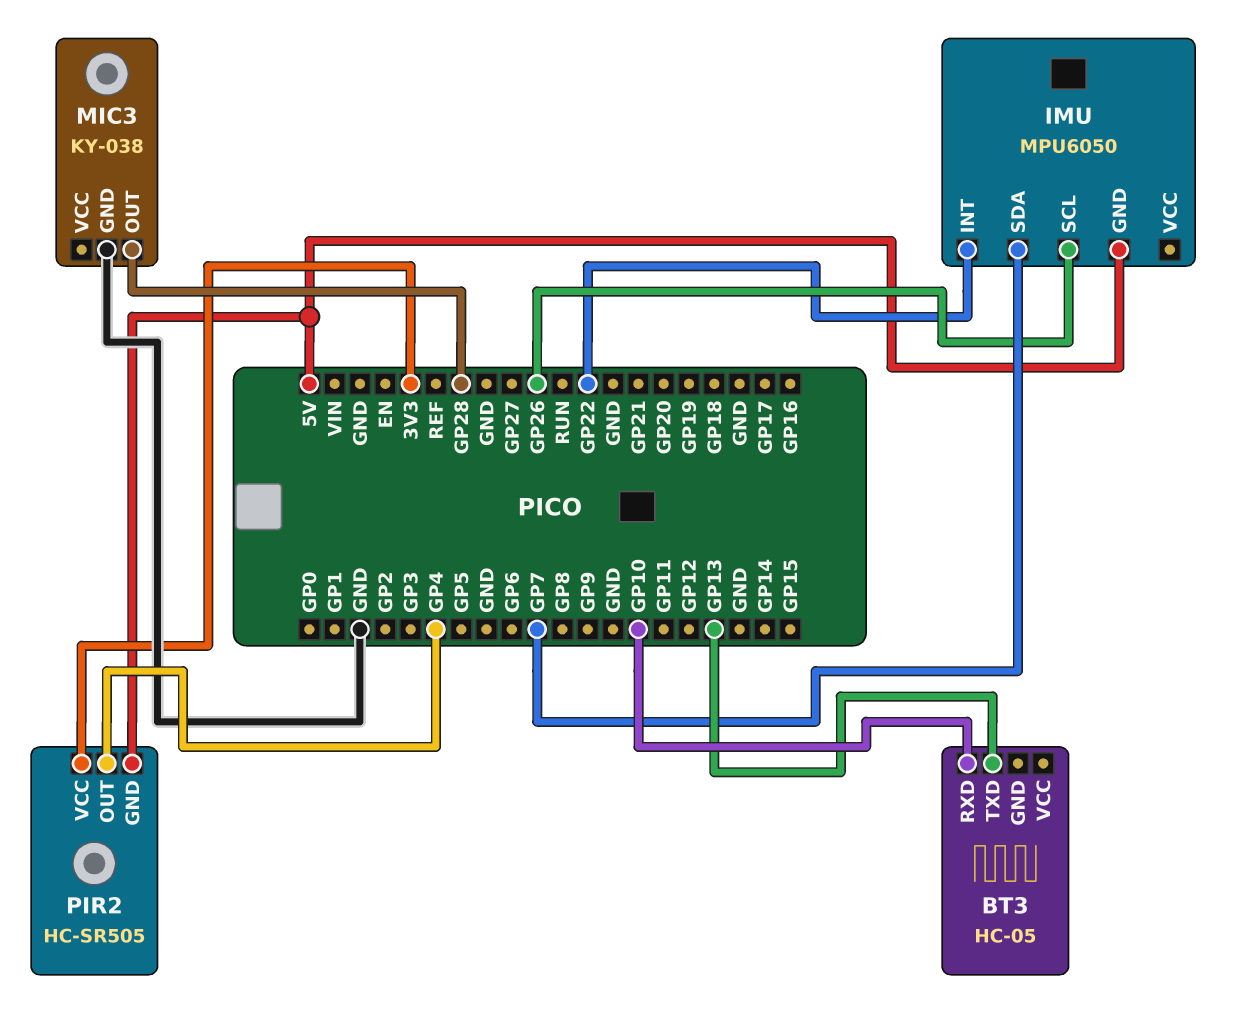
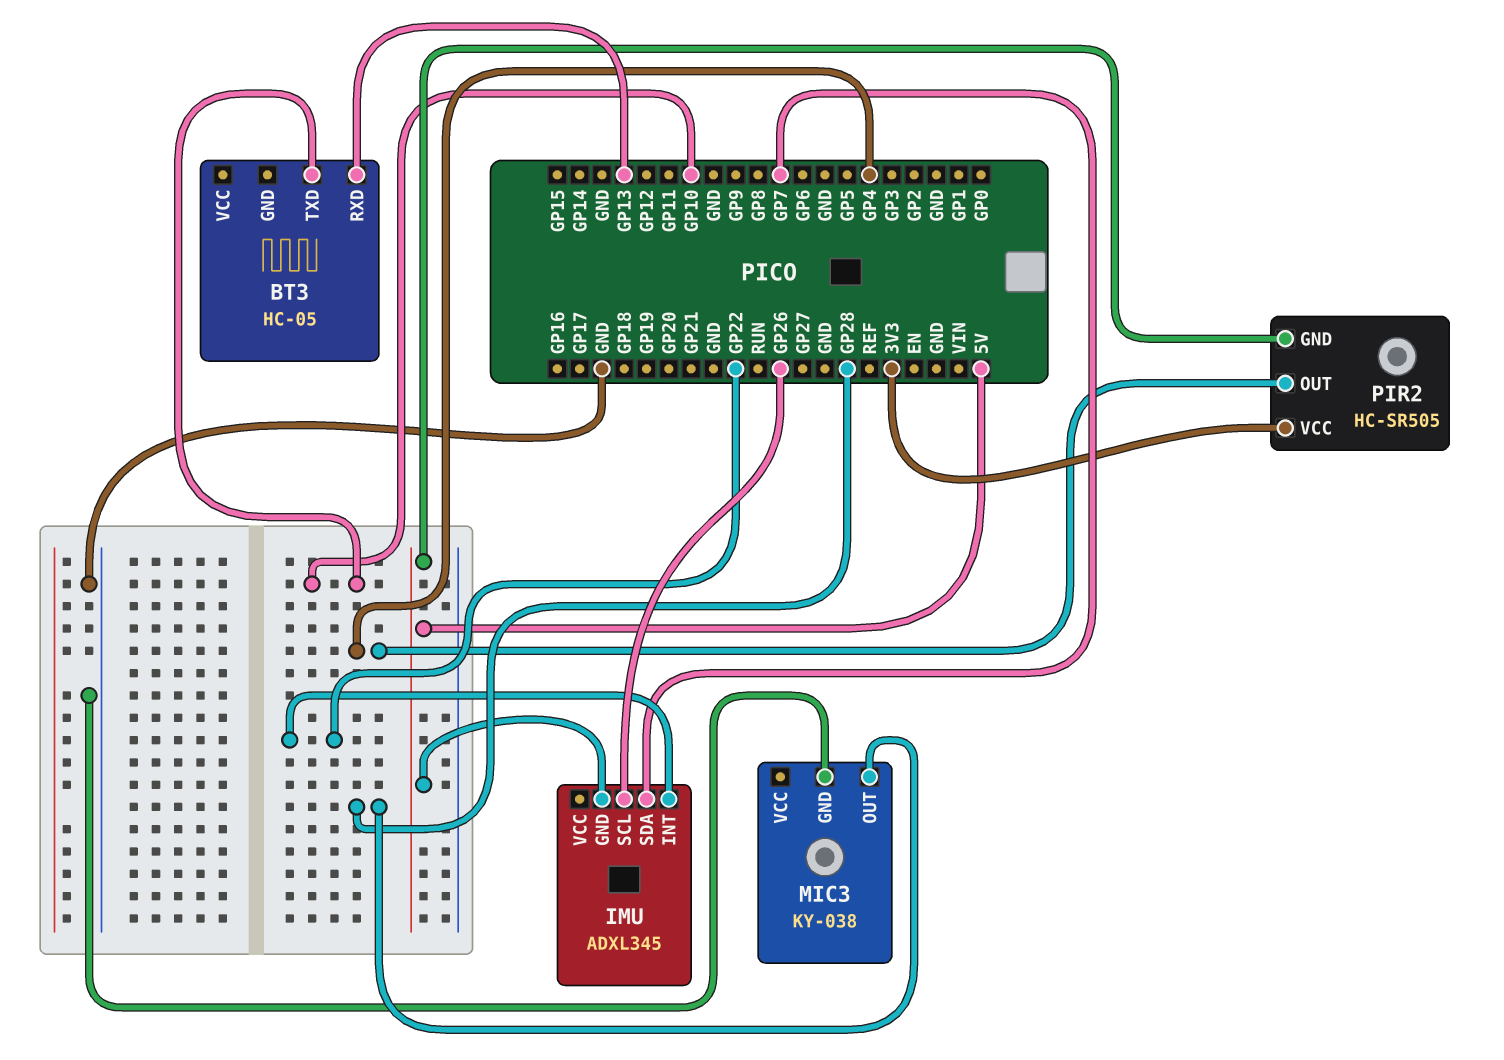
BT3 pin RXD: GP10 -> GP13
BT3 pin TXD: GP13 -> GP10
IMU: MPU6050 -> ADXL345

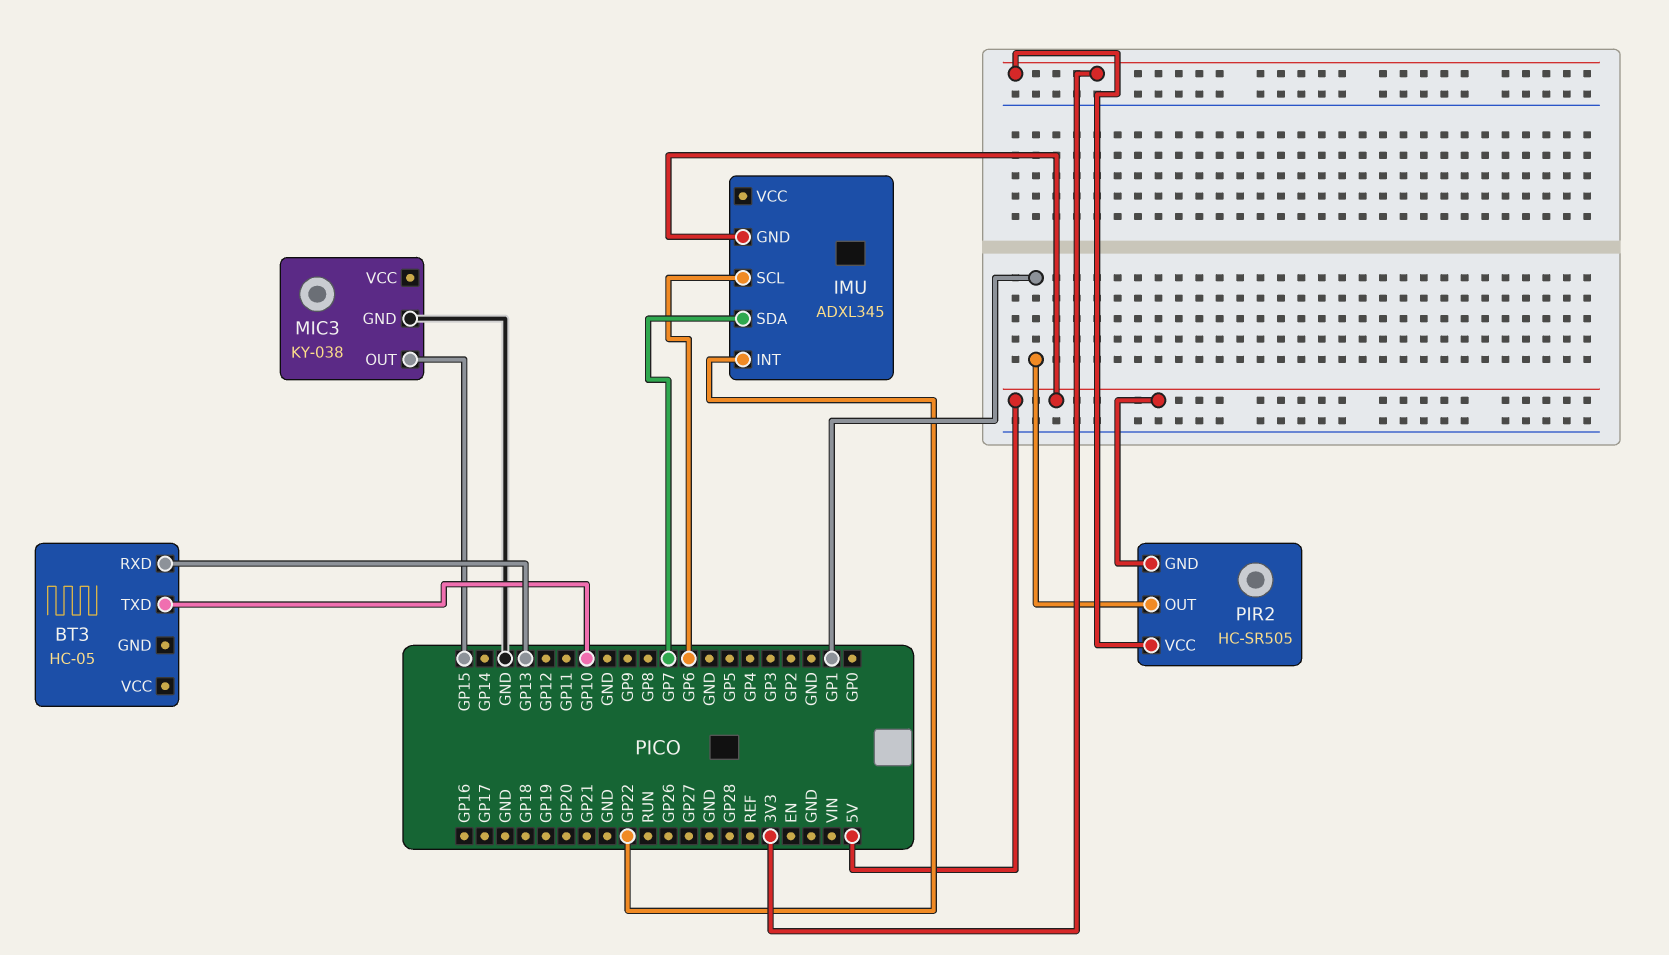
IMU pin SCL: GP26 -> GP6
MIC3 pin OUT: GP28 -> GP15
PIR2 pin OUT: GP4 -> GP1

